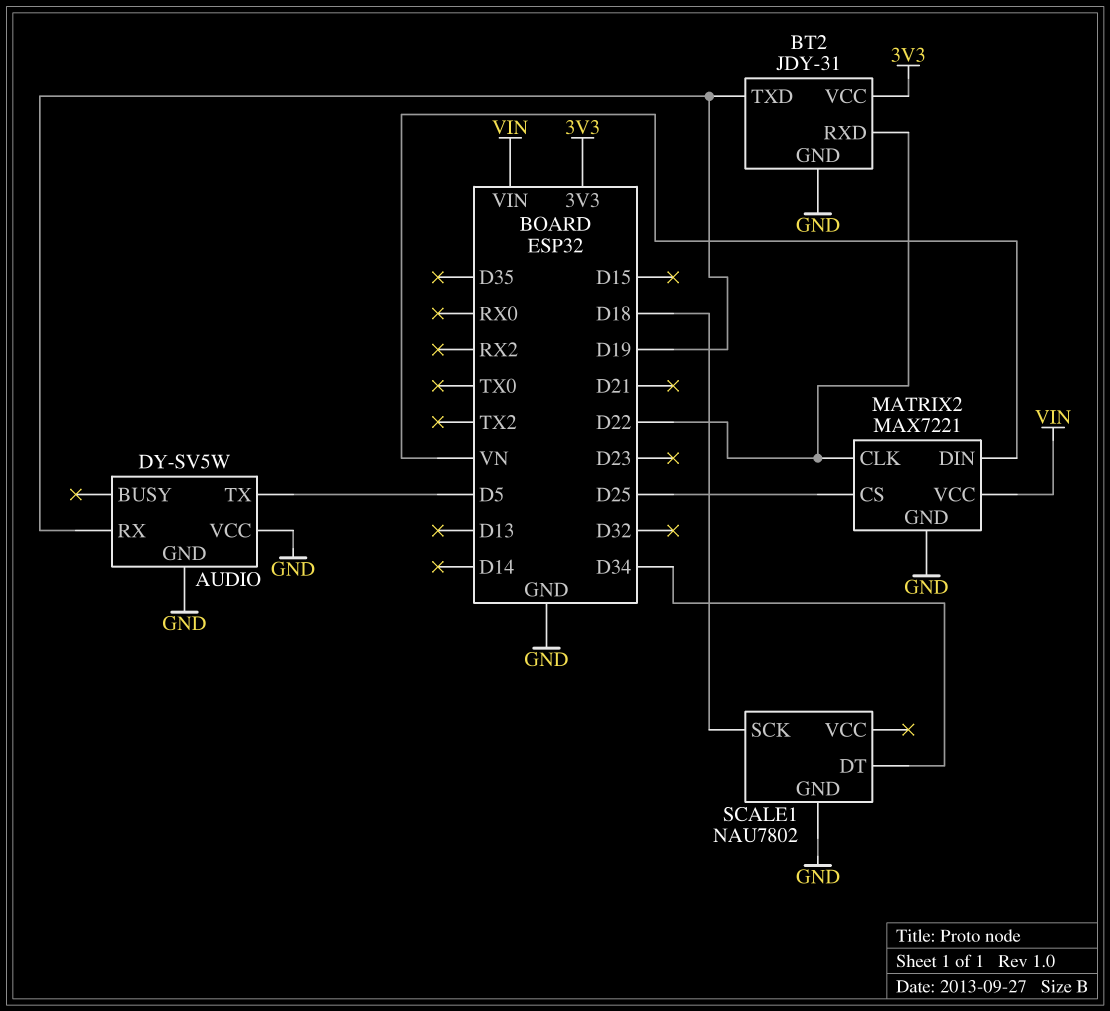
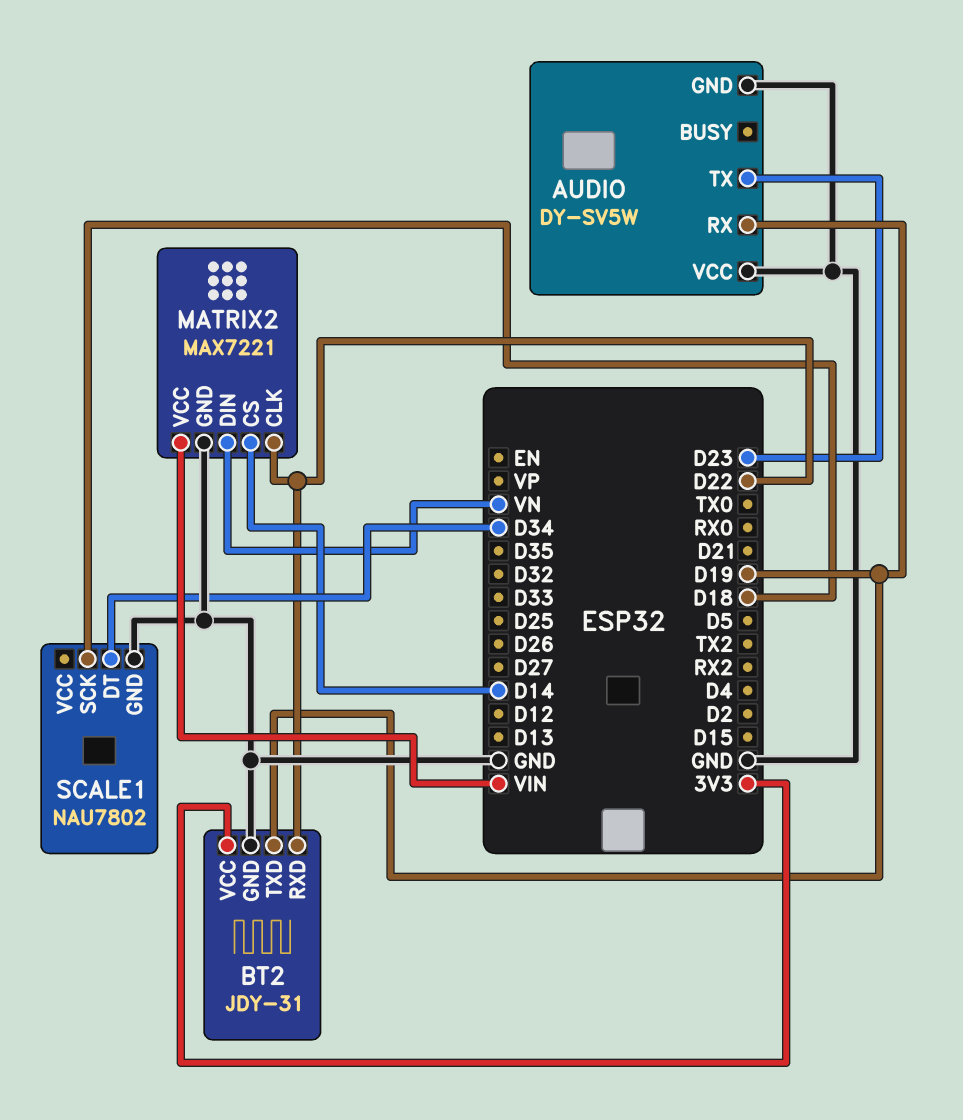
AUDIO pin TX: D5 -> D23
MATRIX2 pin CS: D25 -> D14

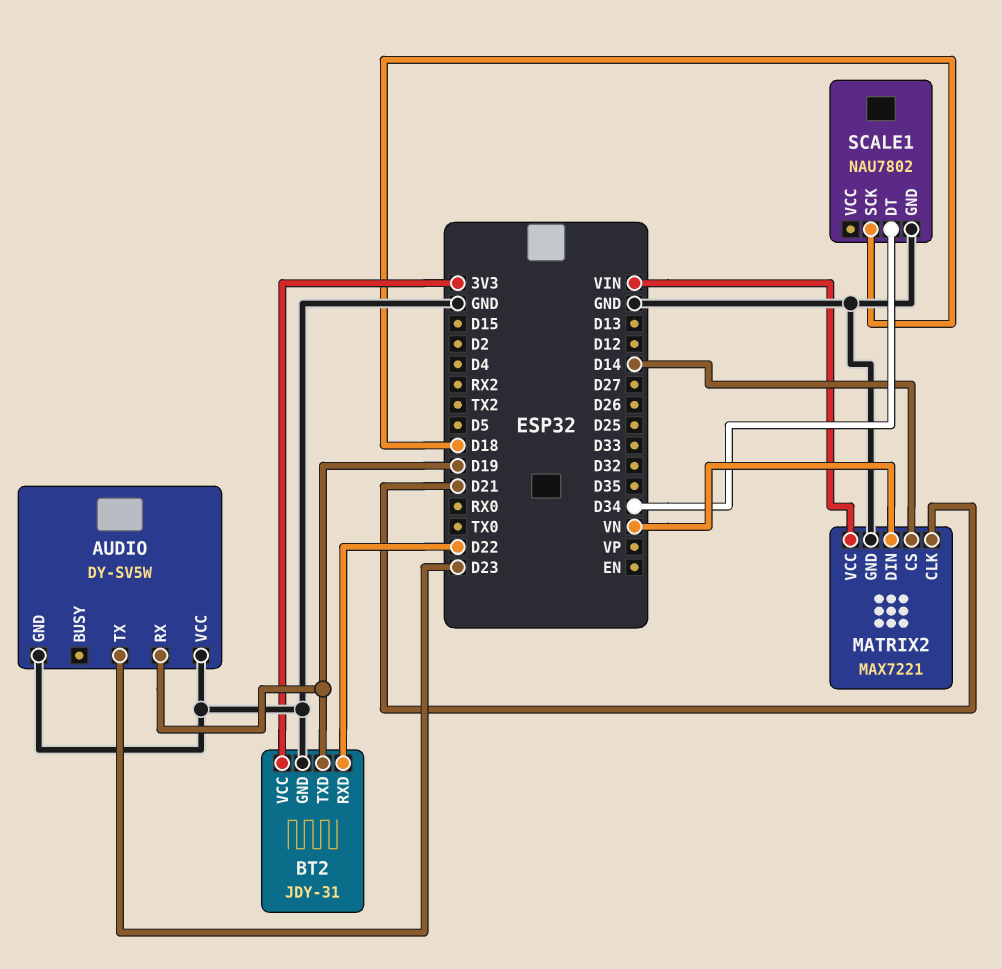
MATRIX2 pin CLK: D22 -> D21

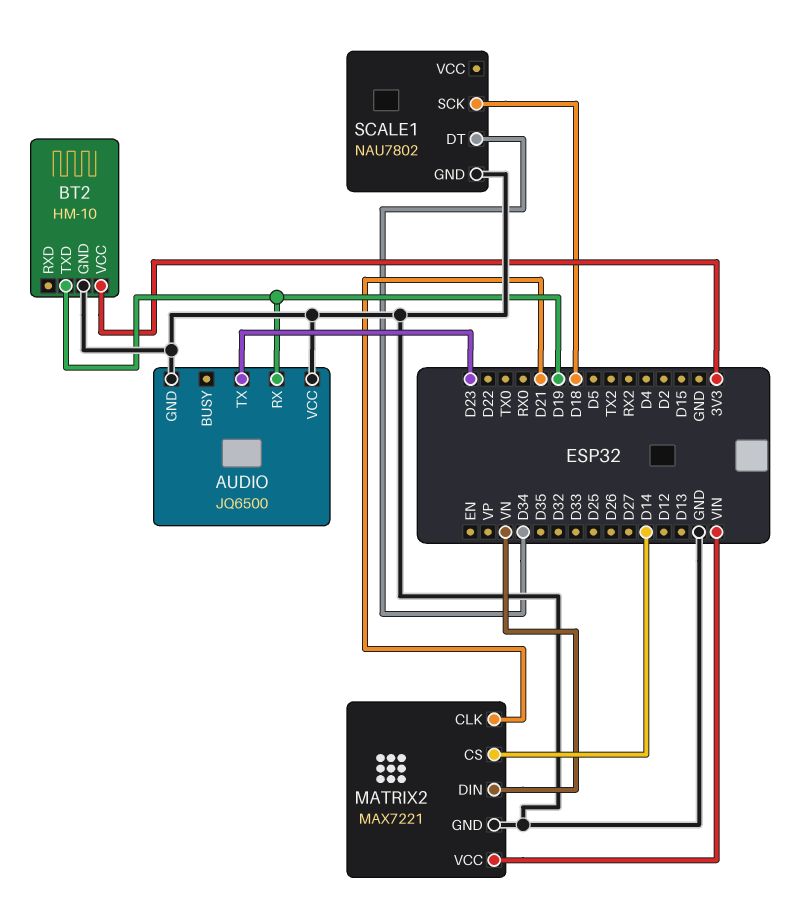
AUDIO: DY-SV5W -> JQ6500
BT2: JDY-31 -> HM-10
BT2 pin RXD: D22 -> none

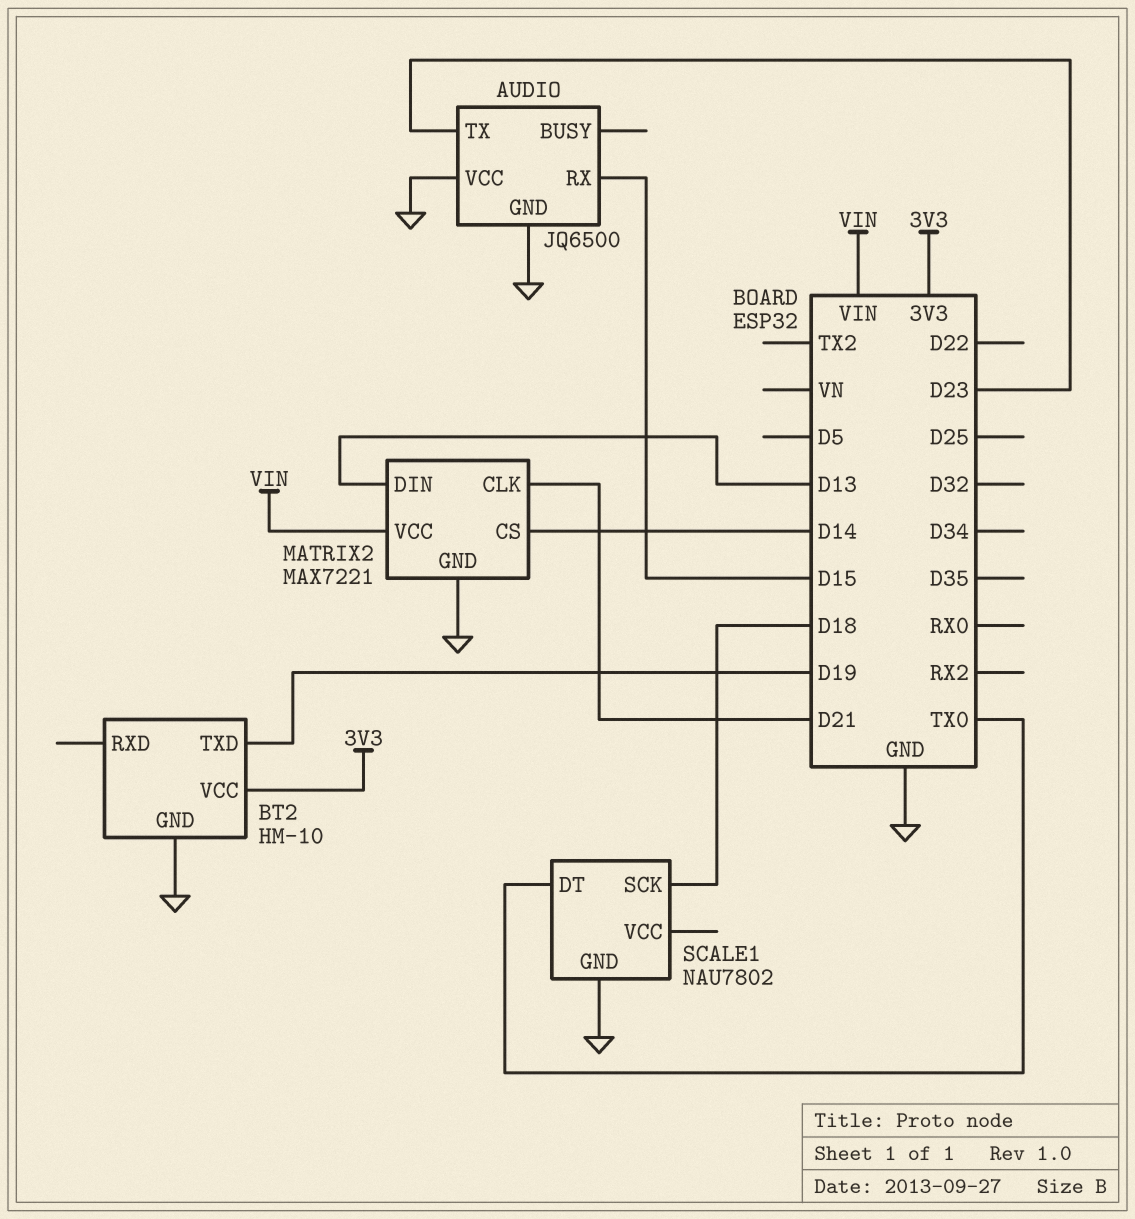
AUDIO pin RX: D19 -> D15
MATRIX2 pin DIN: VN -> D13
SCALE1 pin DT: D34 -> TX0

